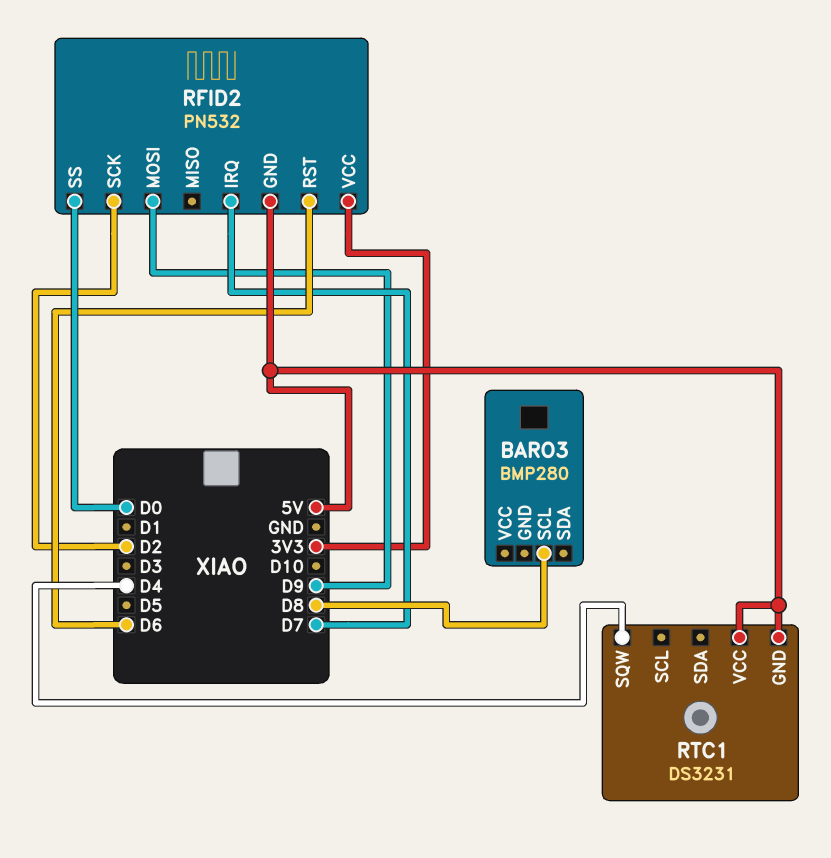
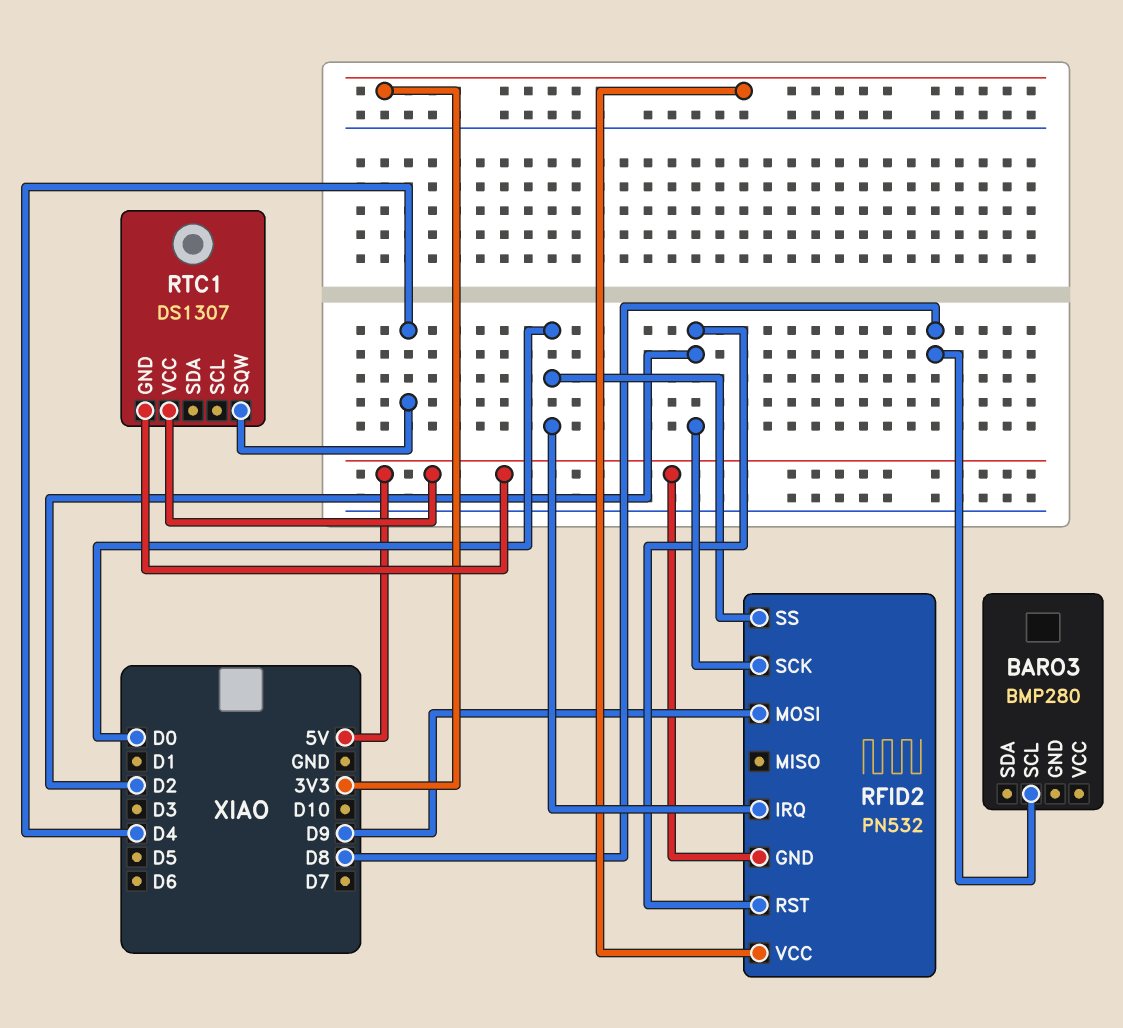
RFID2 pin IRQ: D7 -> D0
RFID2 pin RST: D6 -> D2
RTC1: DS3231 -> DS1307

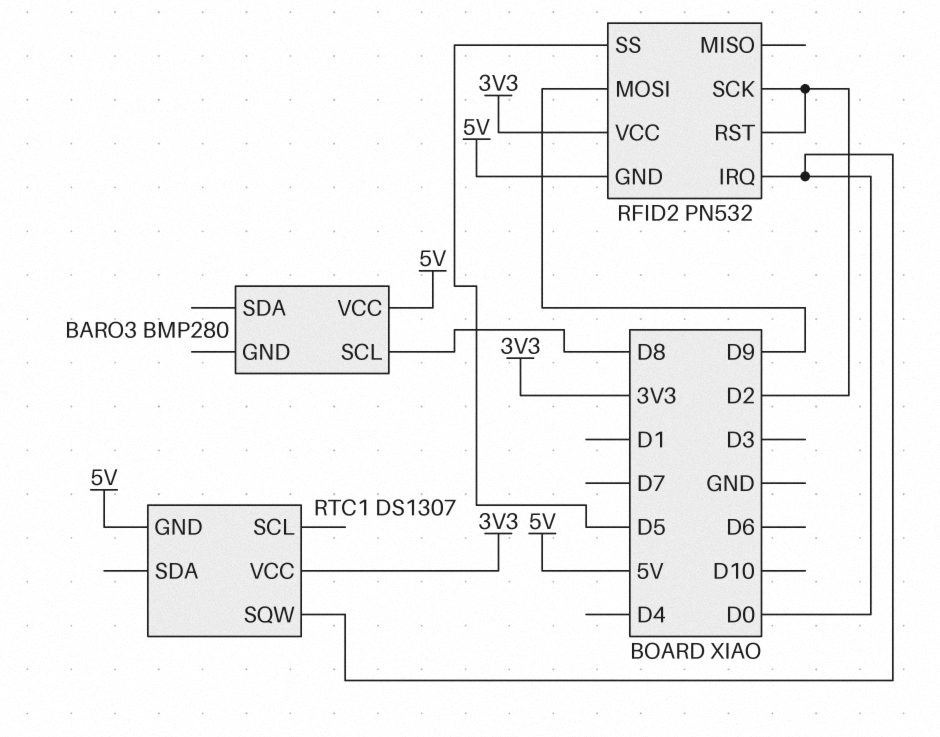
BARO3 pin VCC: none -> 5V
RFID2 pin SS: D0 -> D5
RTC1 pin SQW: D4 -> D0
RTC1 pin VCC: 5V -> 3V3

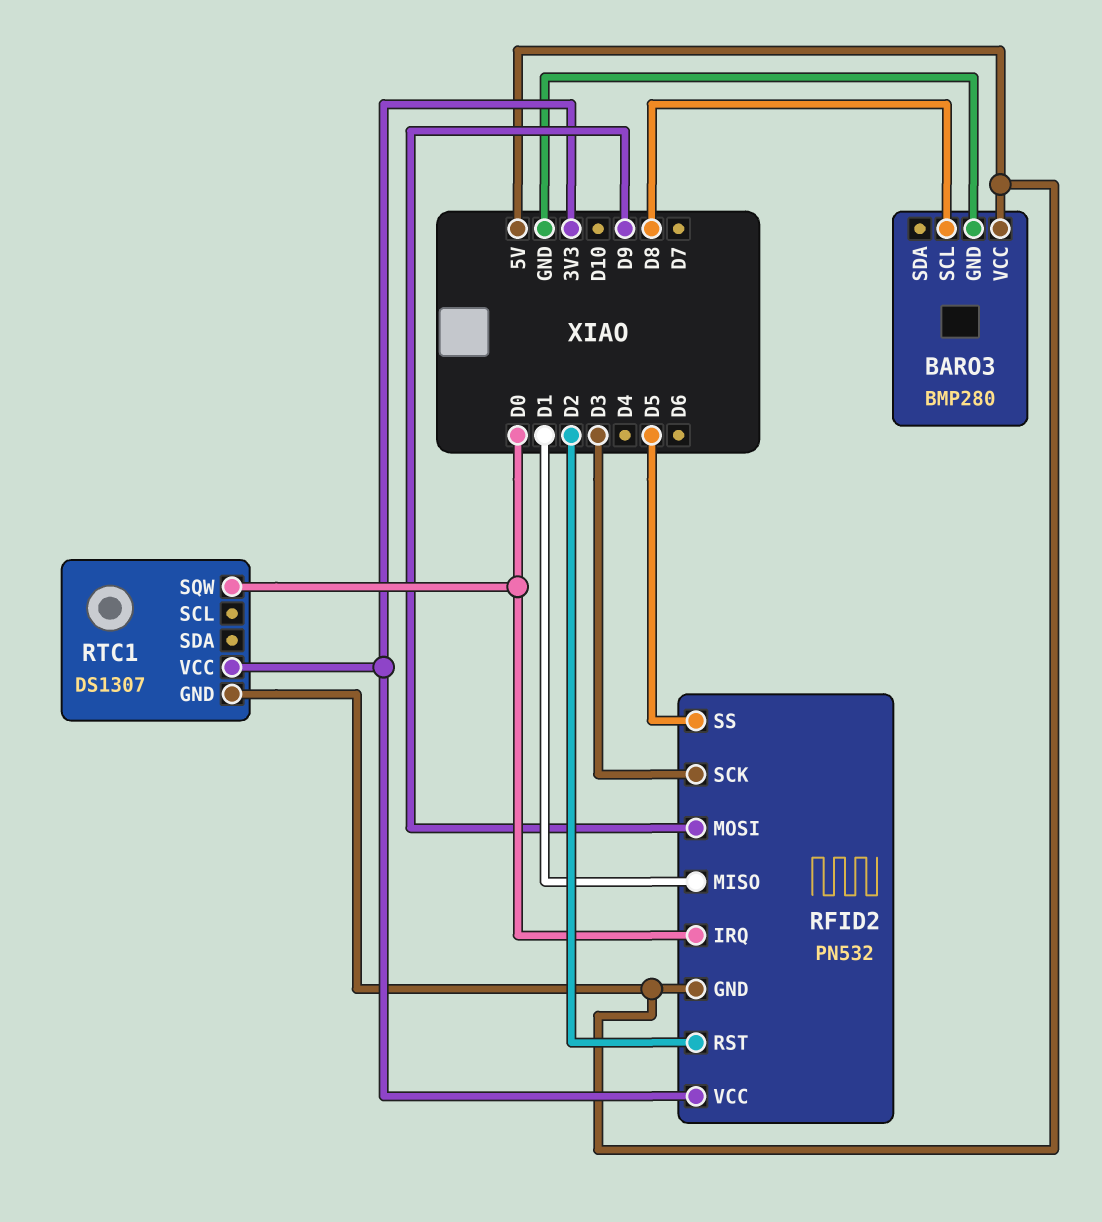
BARO3 pin GND: none -> GND
RFID2 pin MISO: none -> D1
RFID2 pin SCK: D2 -> D3

